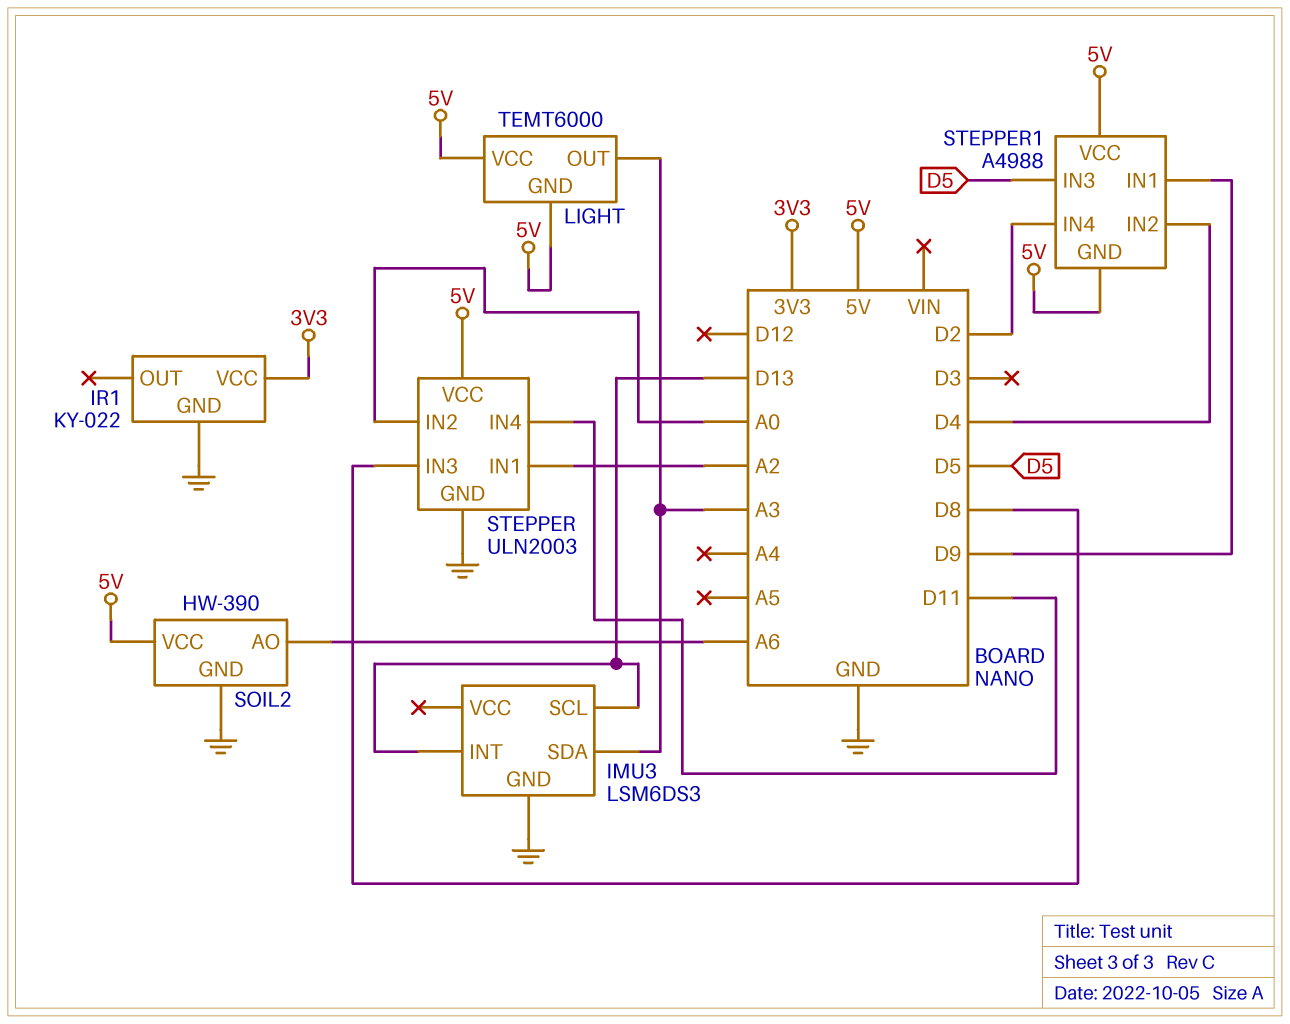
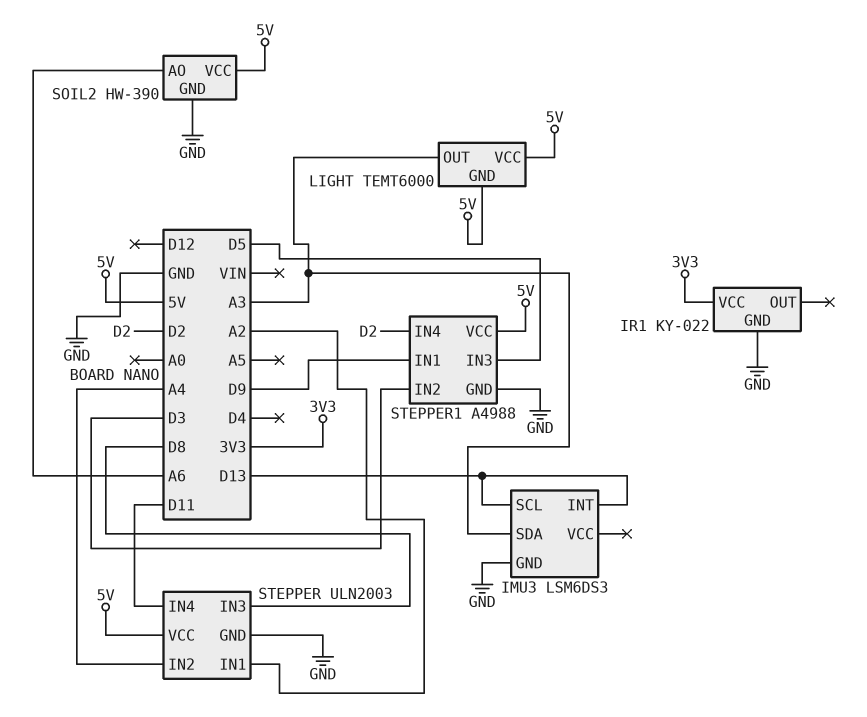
STEPPER pin IN2: A0 -> A4
STEPPER1 pin GND: 5V -> GND
STEPPER1 pin IN2: D4 -> D3

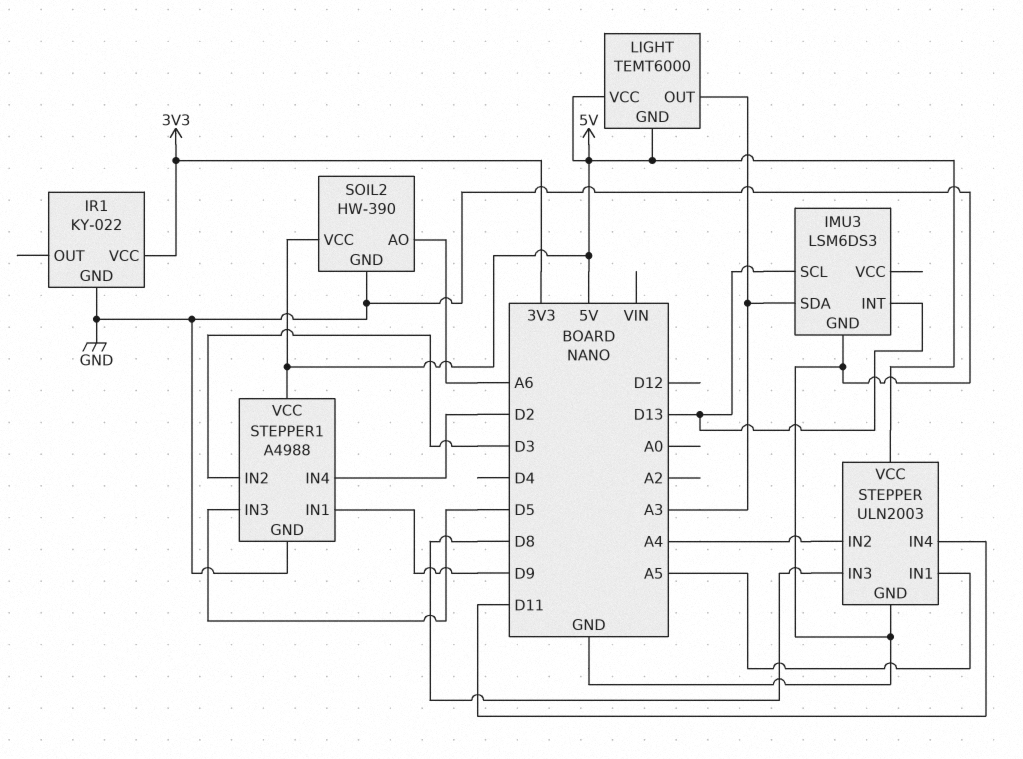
STEPPER pin IN1: A2 -> A5

